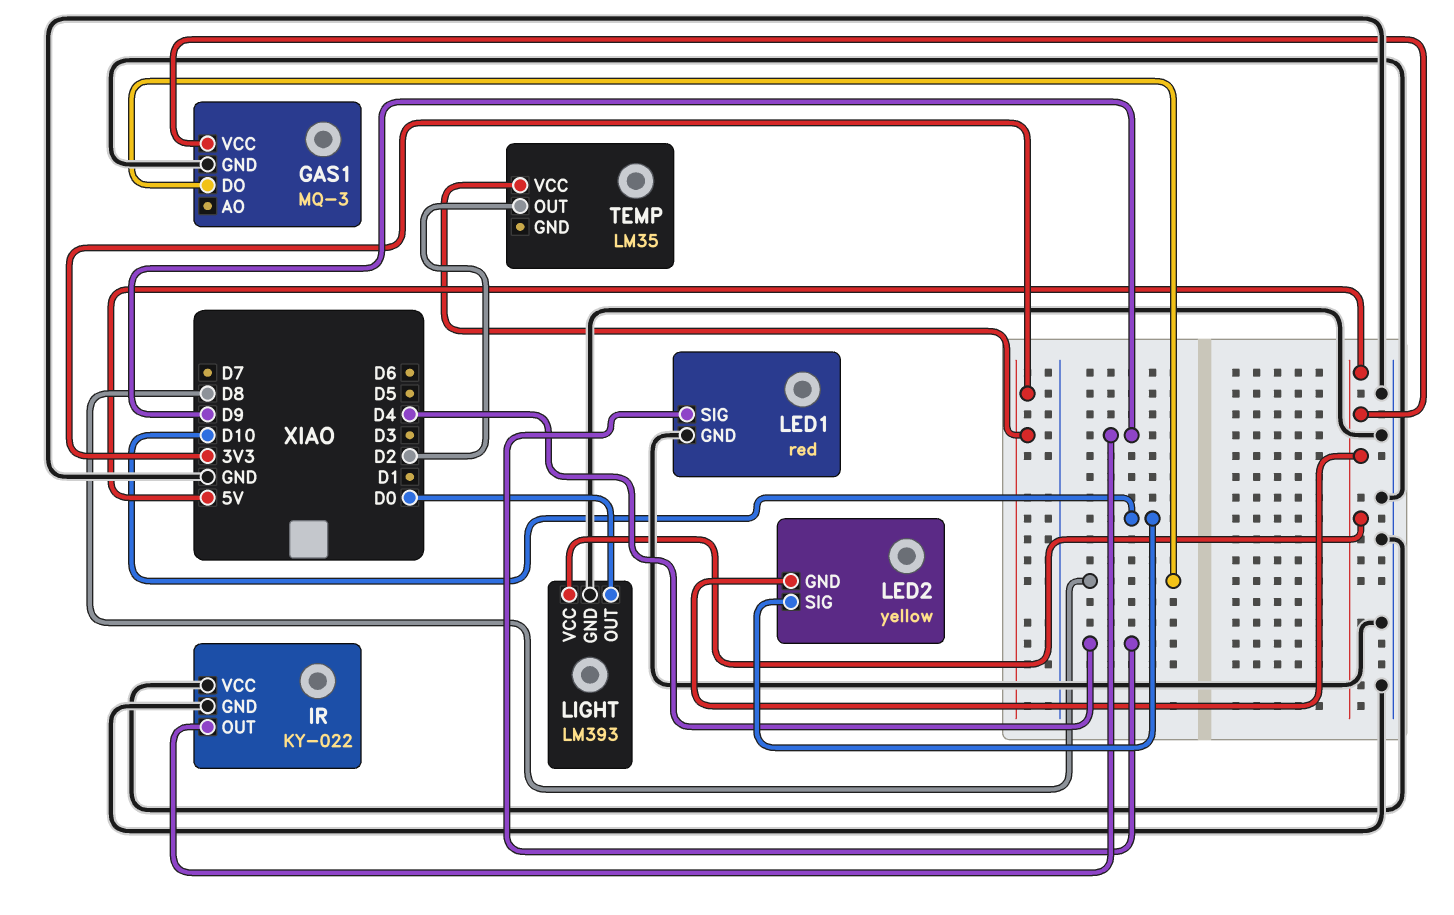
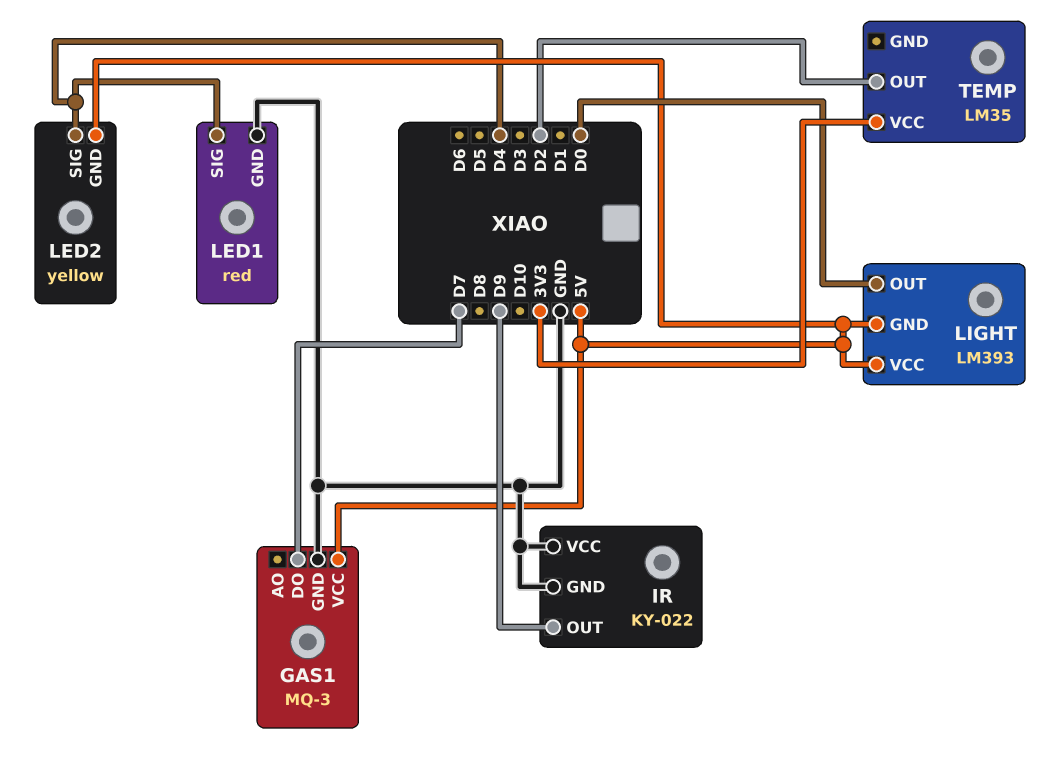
GAS1 pin DO: D8 -> D7
LED2 pin SIG: D10 -> D4
LIGHT pin GND: GND -> 5V

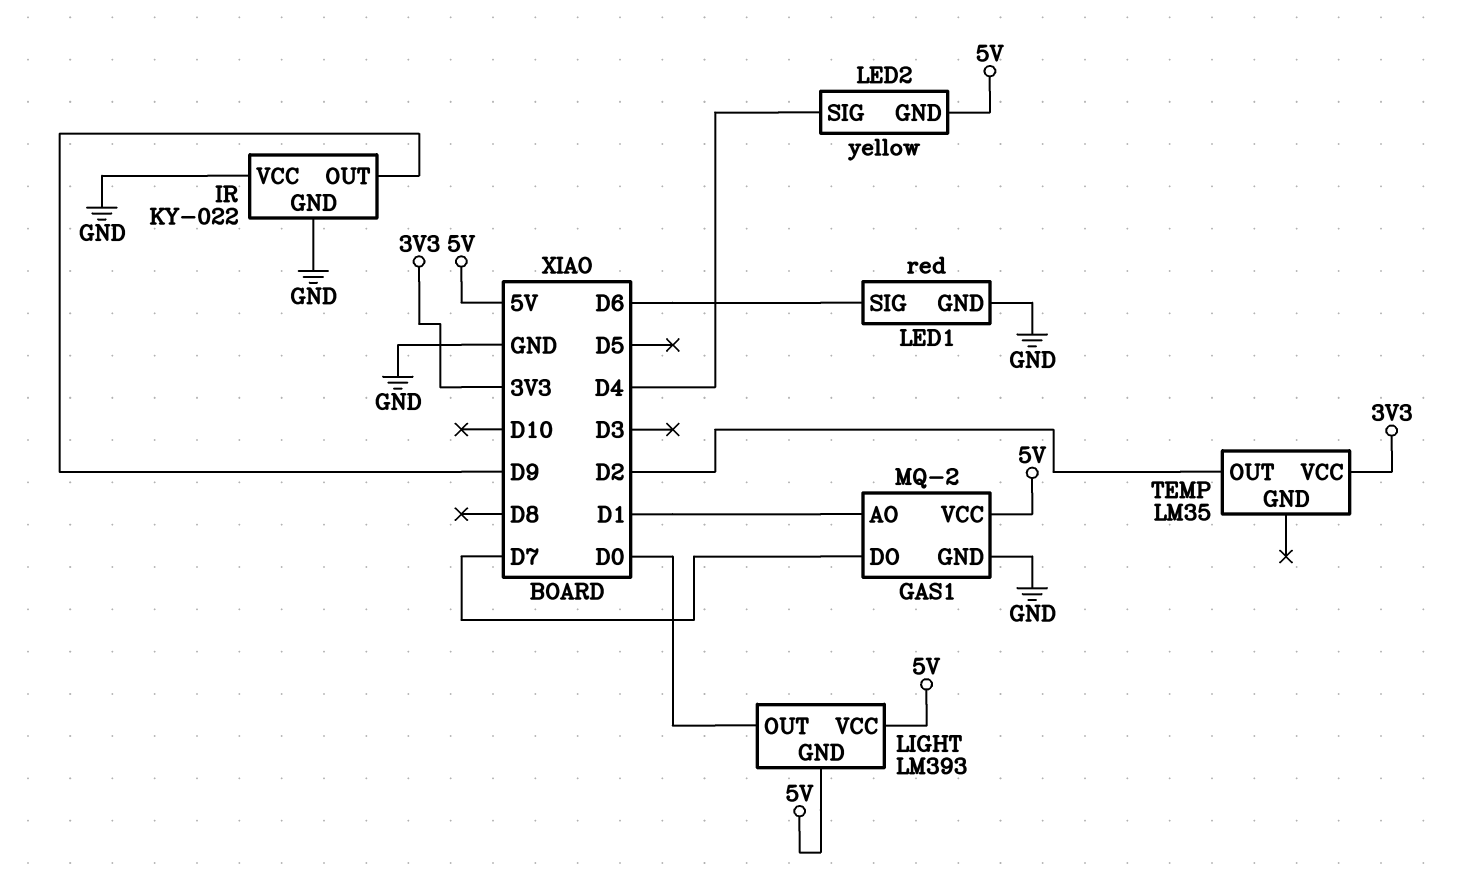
GAS1: MQ-3 -> MQ-2
GAS1 pin AO: none -> D1
LED1 pin SIG: D4 -> D6

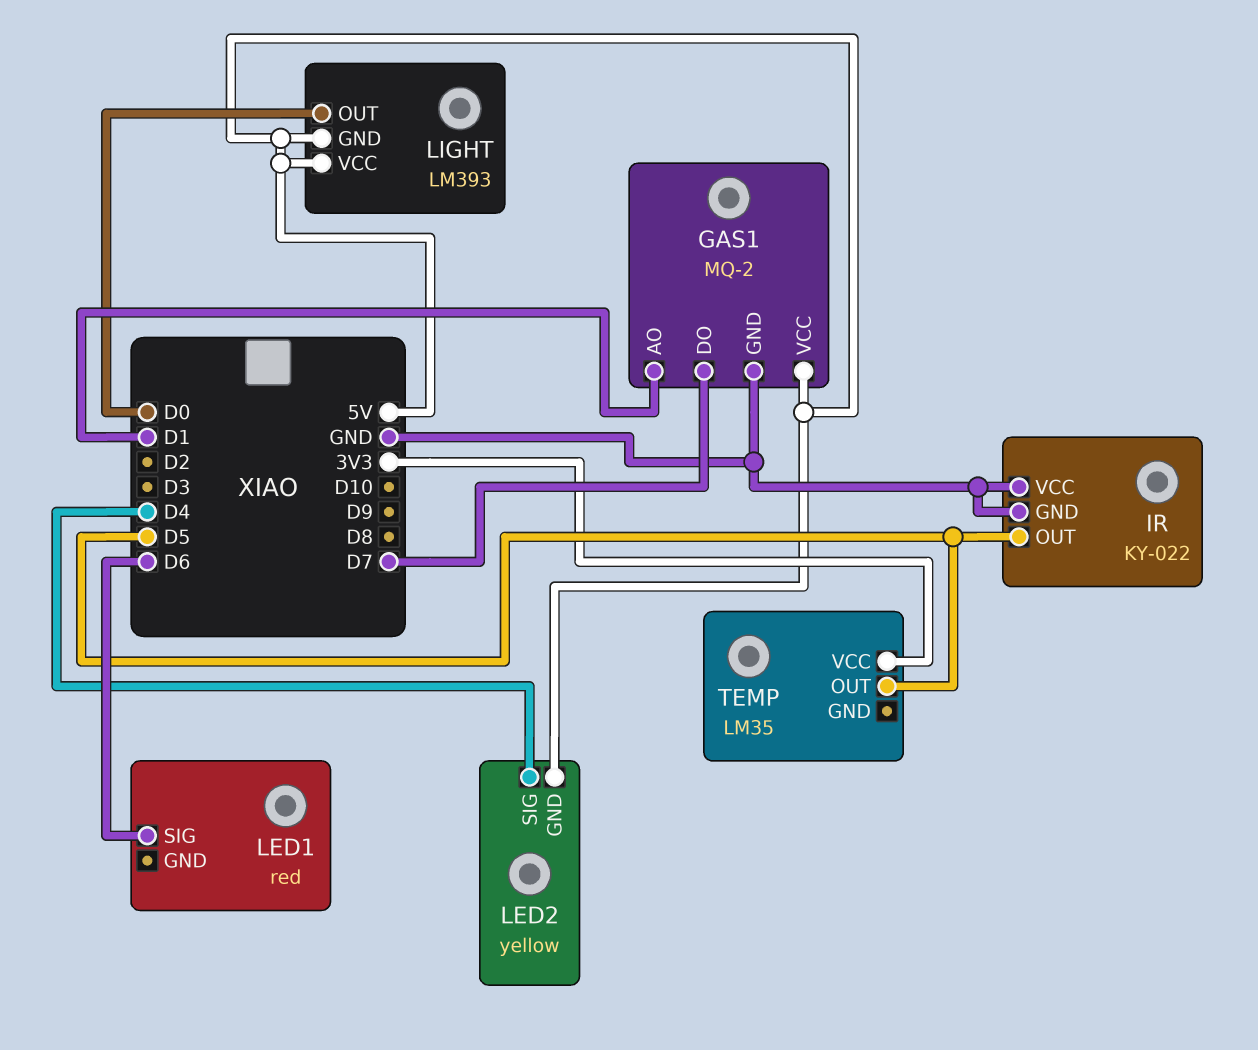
IR pin OUT: D9 -> D5
LED1 pin GND: GND -> none
TEMP pin OUT: D2 -> D5

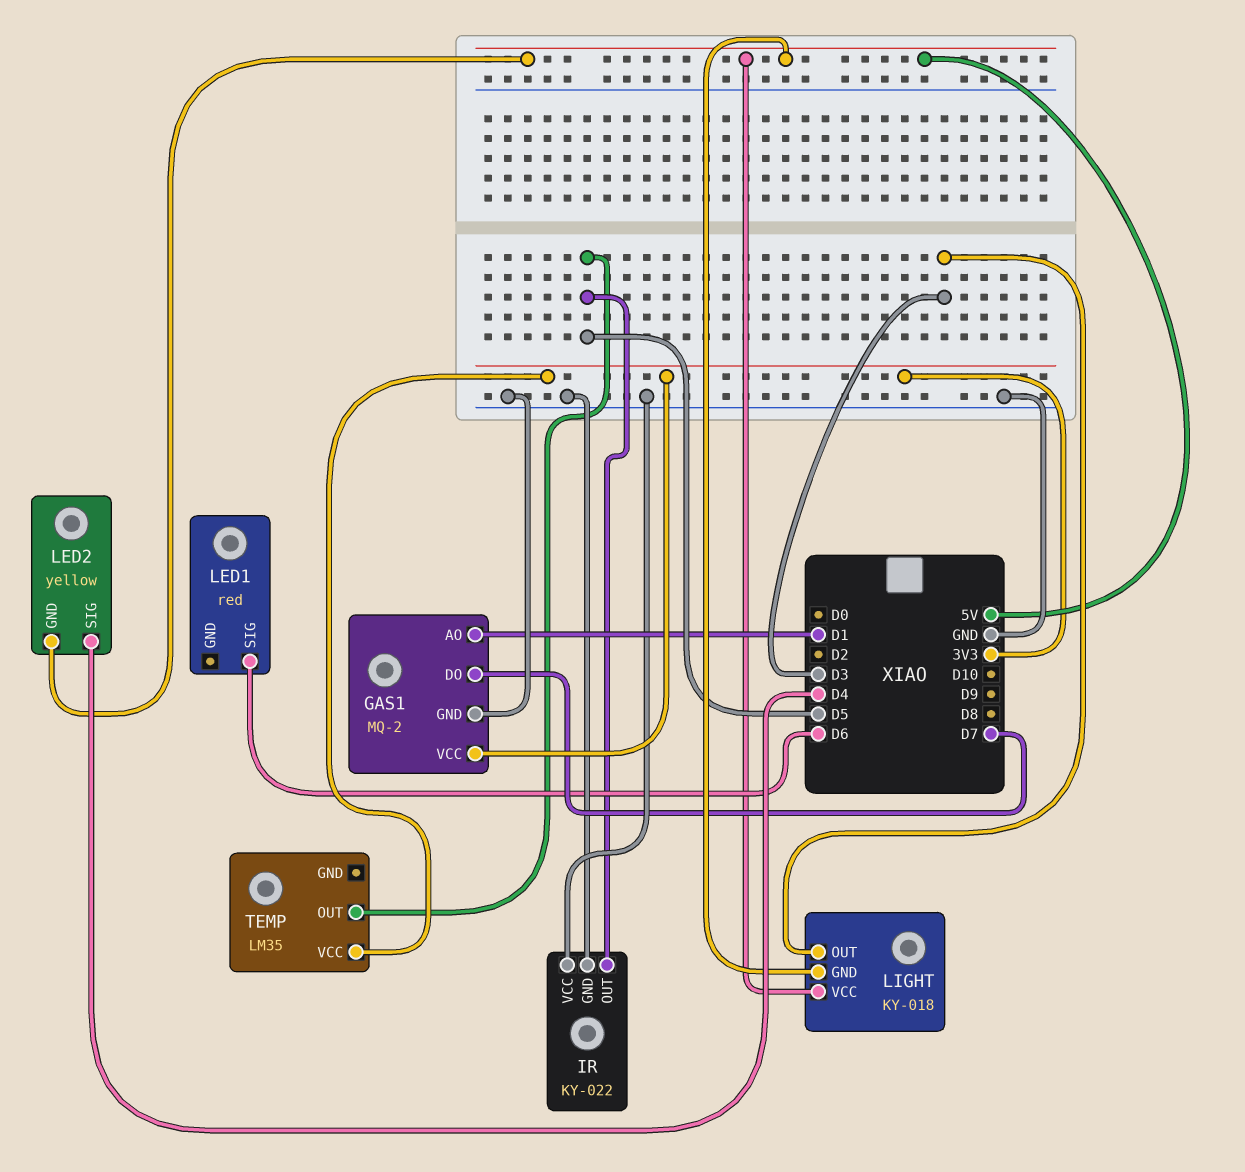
GAS1 pin VCC: 5V -> 3V3
LIGHT: LM393 -> KY-018
LIGHT pin OUT: D0 -> D3

